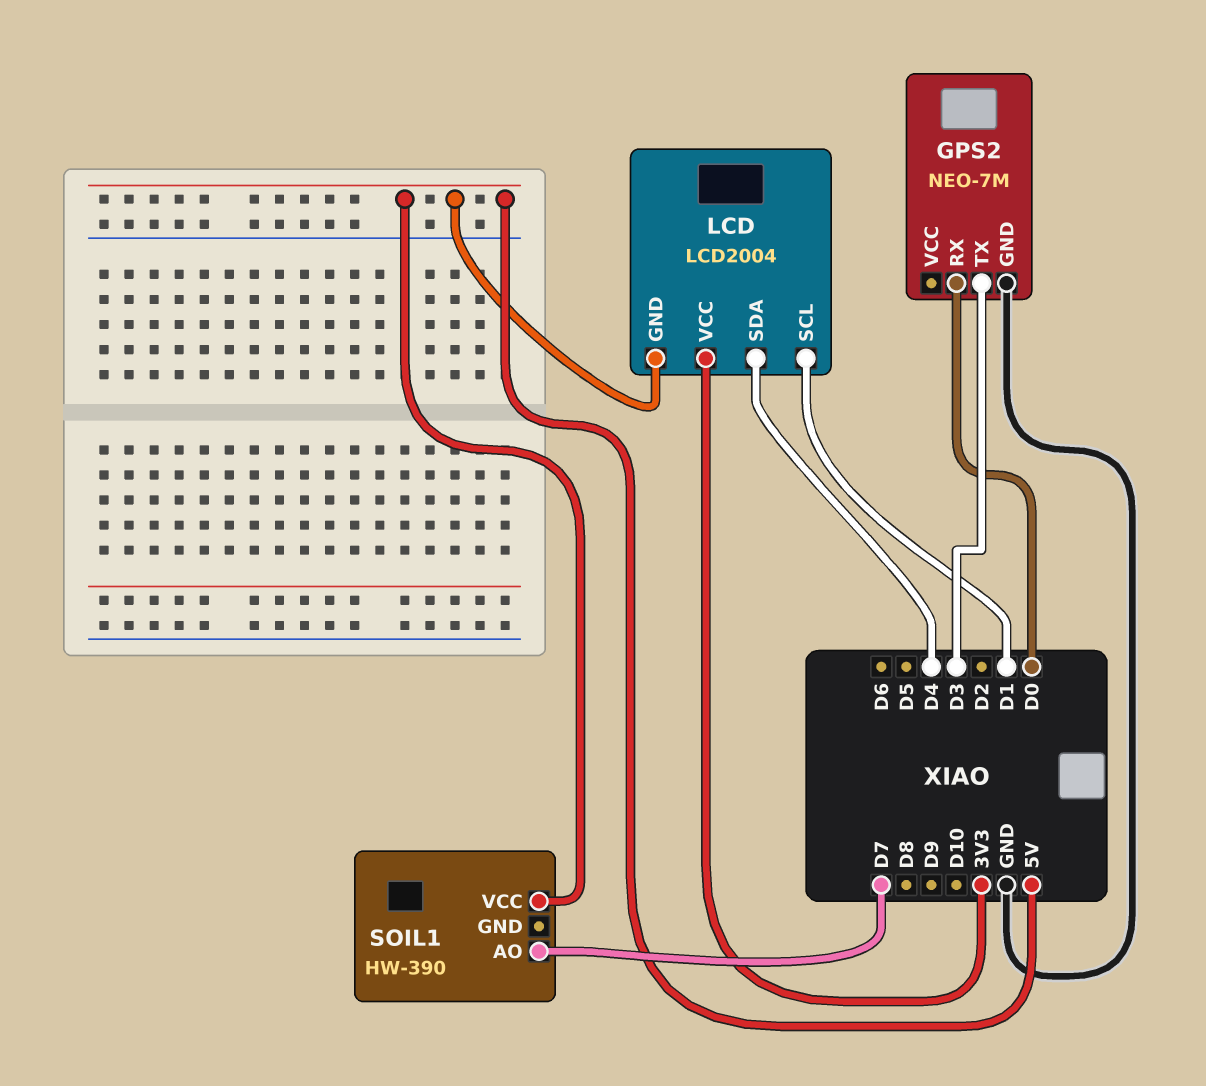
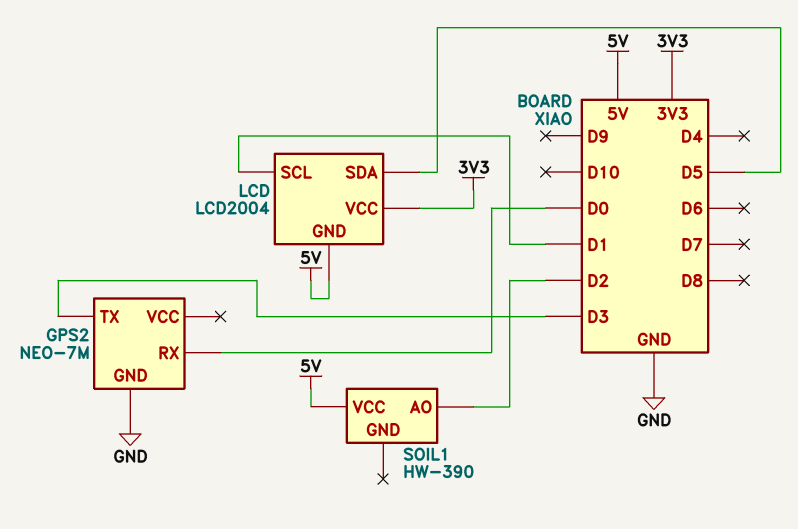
LCD pin SDA: D4 -> D5
SOIL1 pin AO: D7 -> D2

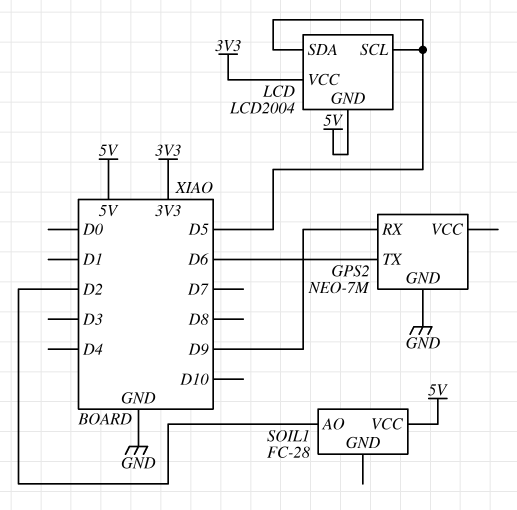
GPS2 pin RX: D0 -> D9
GPS2 pin TX: D3 -> D6
LCD pin SCL: D1 -> D5
SOIL1: HW-390 -> FC-28

